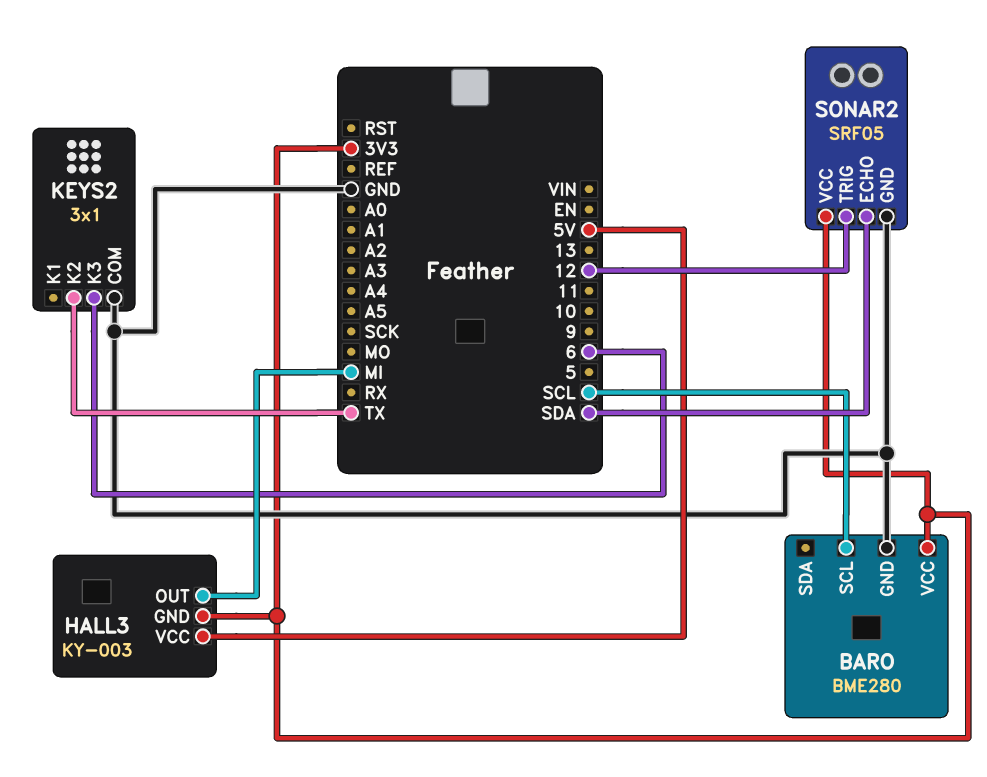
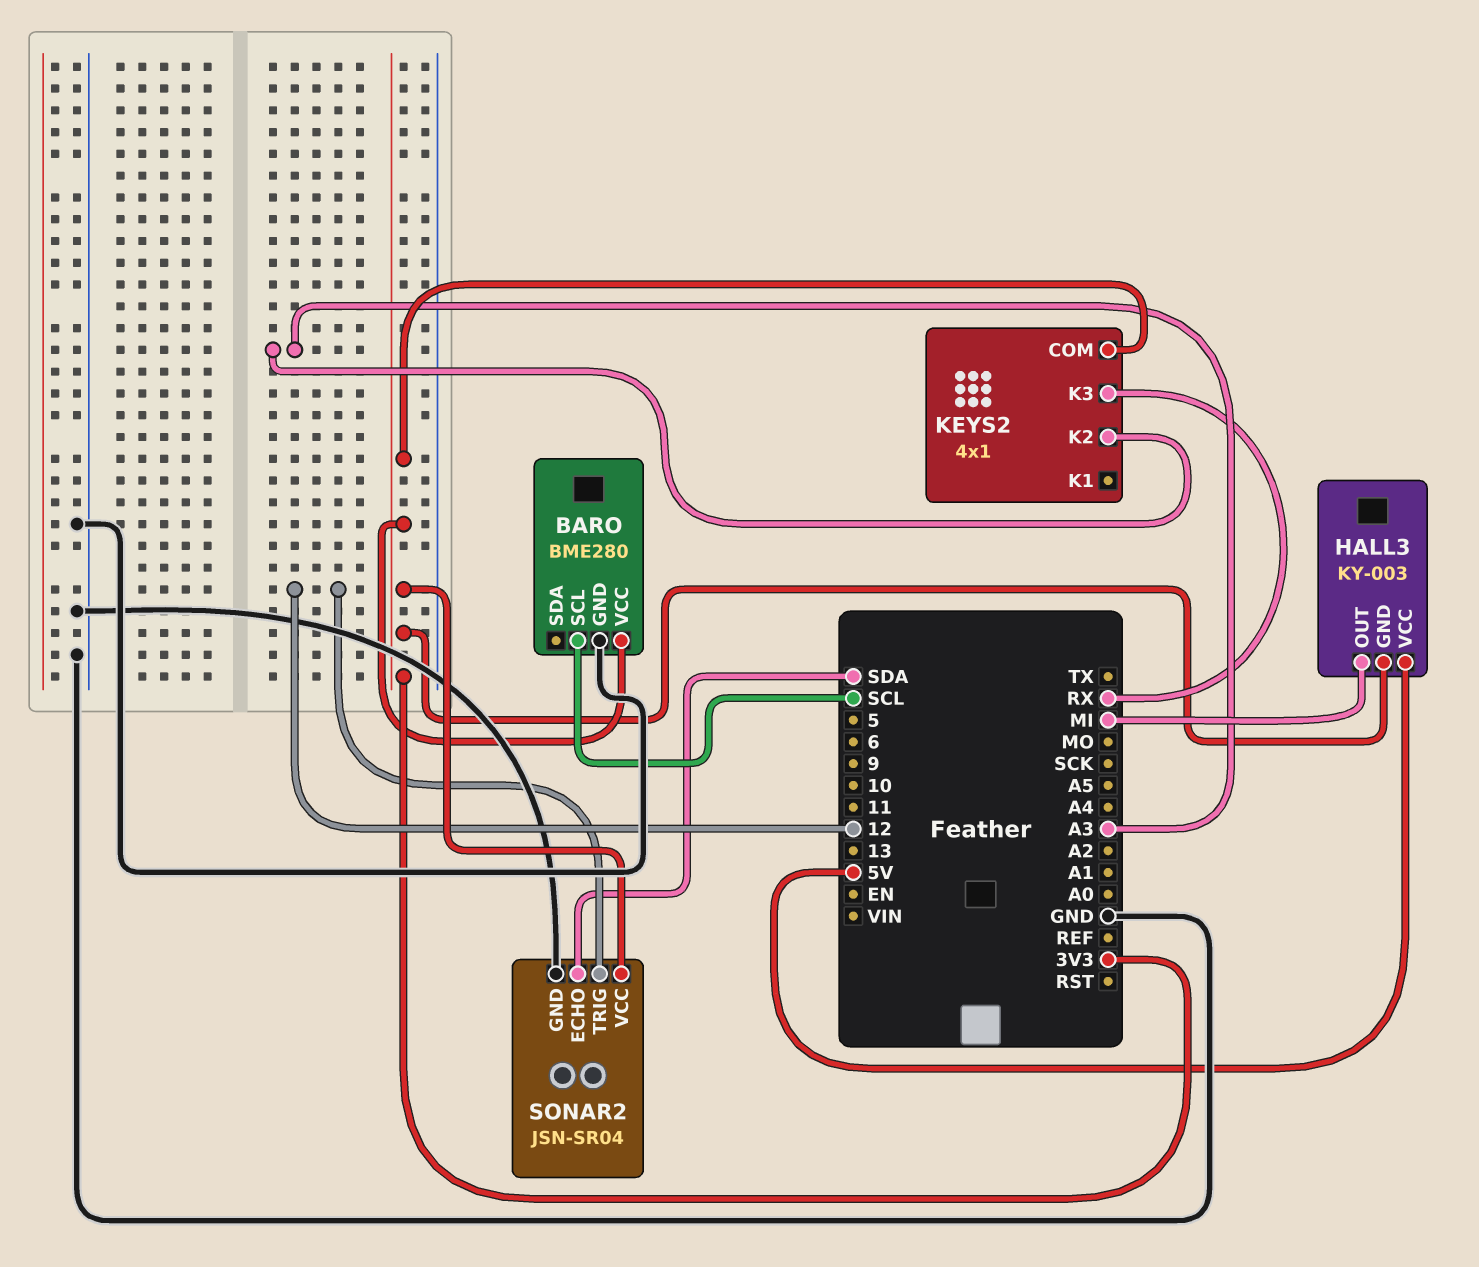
KEYS2: 3x1 -> 4x1
KEYS2 pin COM: GND -> 3V3
KEYS2 pin K2: TX -> A3
KEYS2 pin K3: 6 -> RX
SONAR2: SRF05 -> JSN-SR04

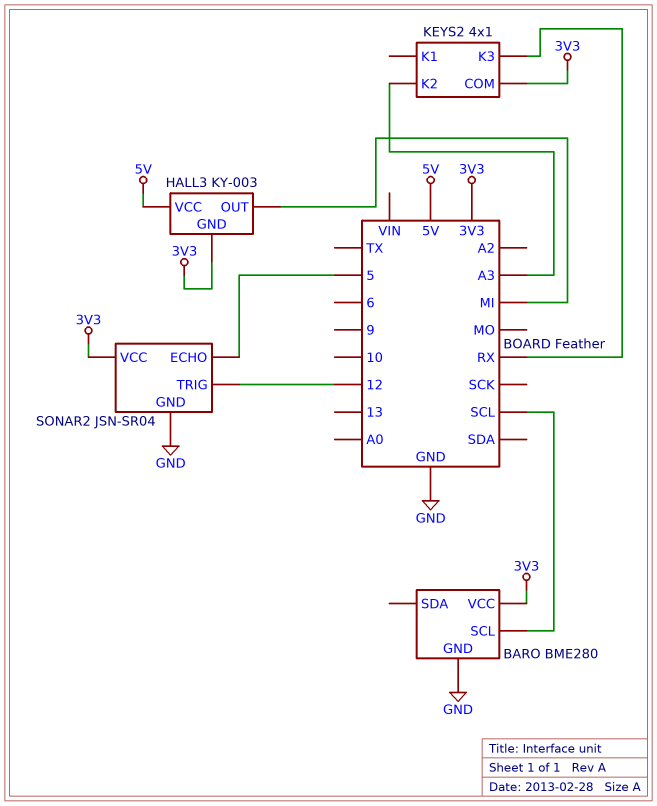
SONAR2 pin ECHO: SDA -> 5

